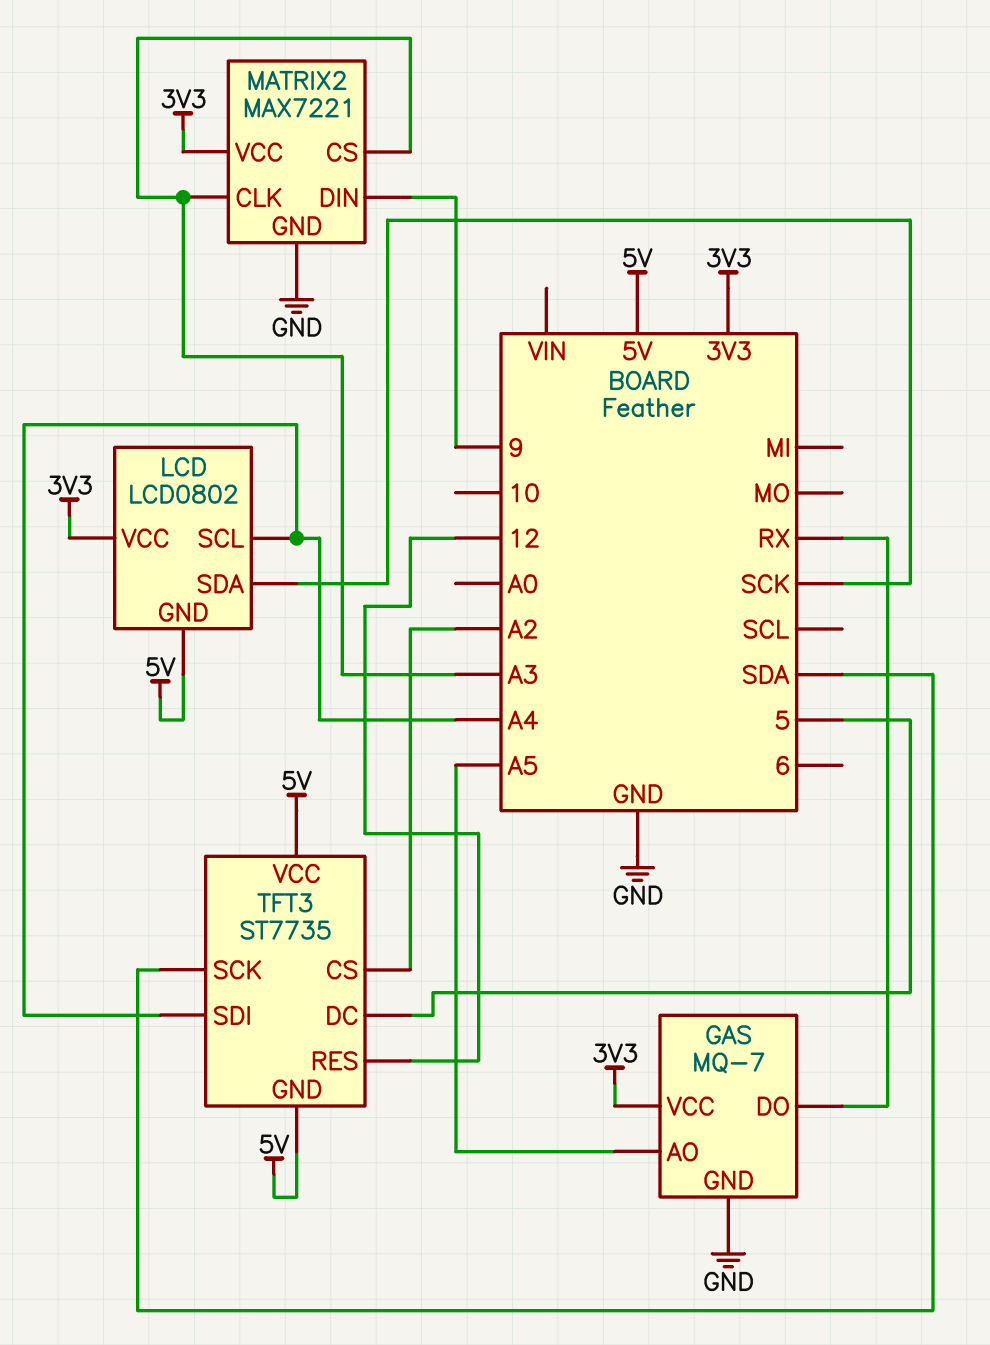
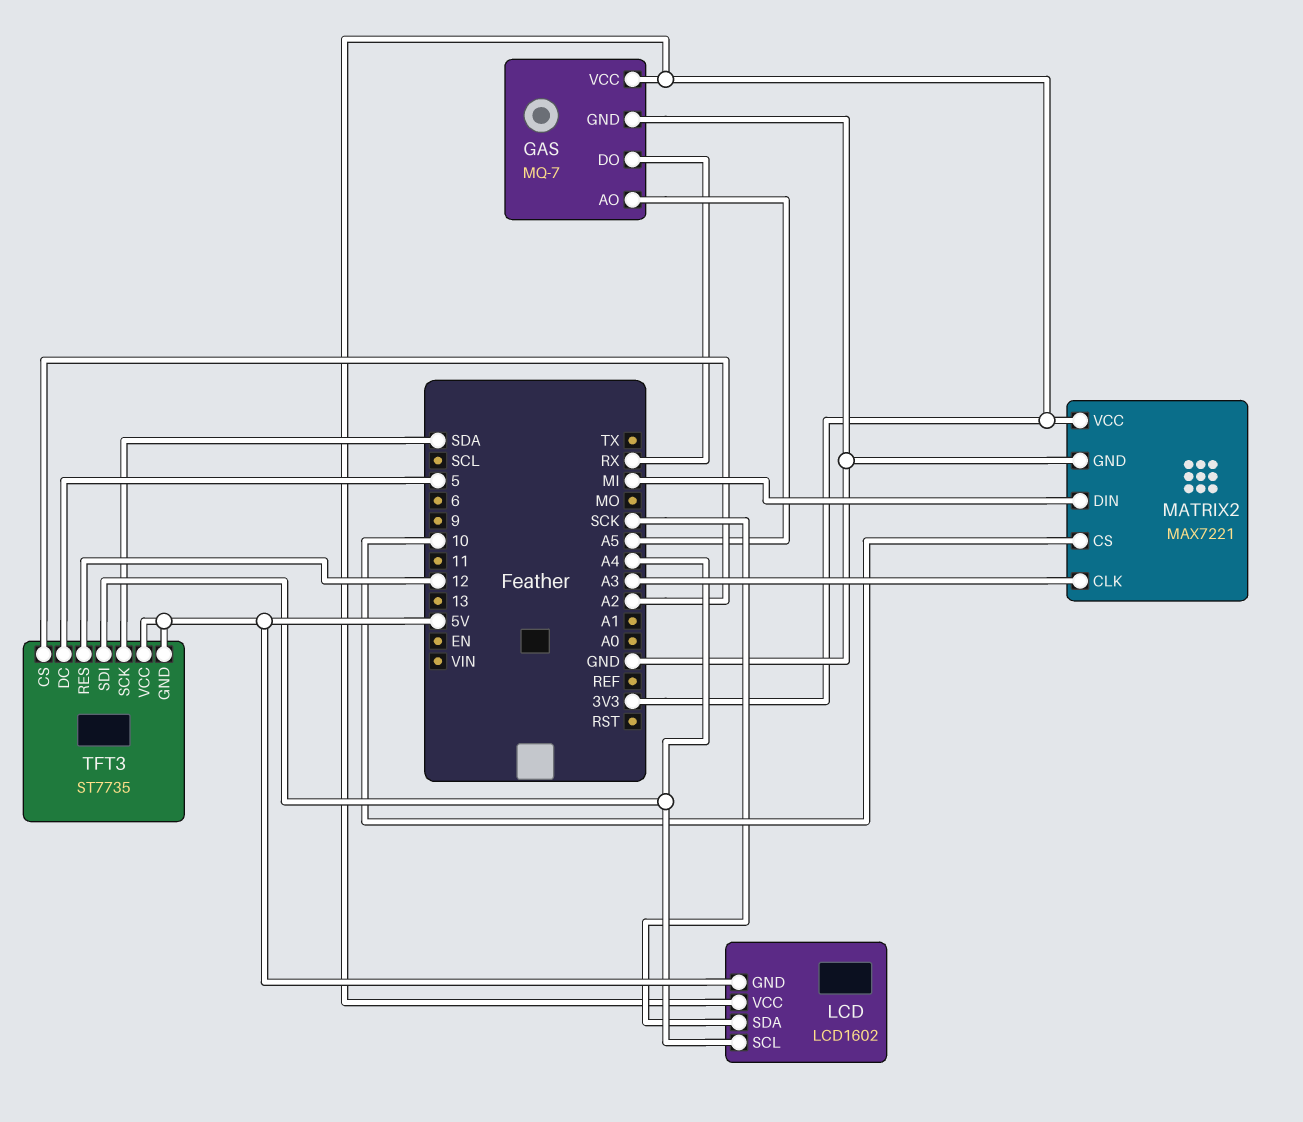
LCD: LCD0802 -> LCD1602
MATRIX2 pin CS: A3 -> 10
MATRIX2 pin DIN: 9 -> MI

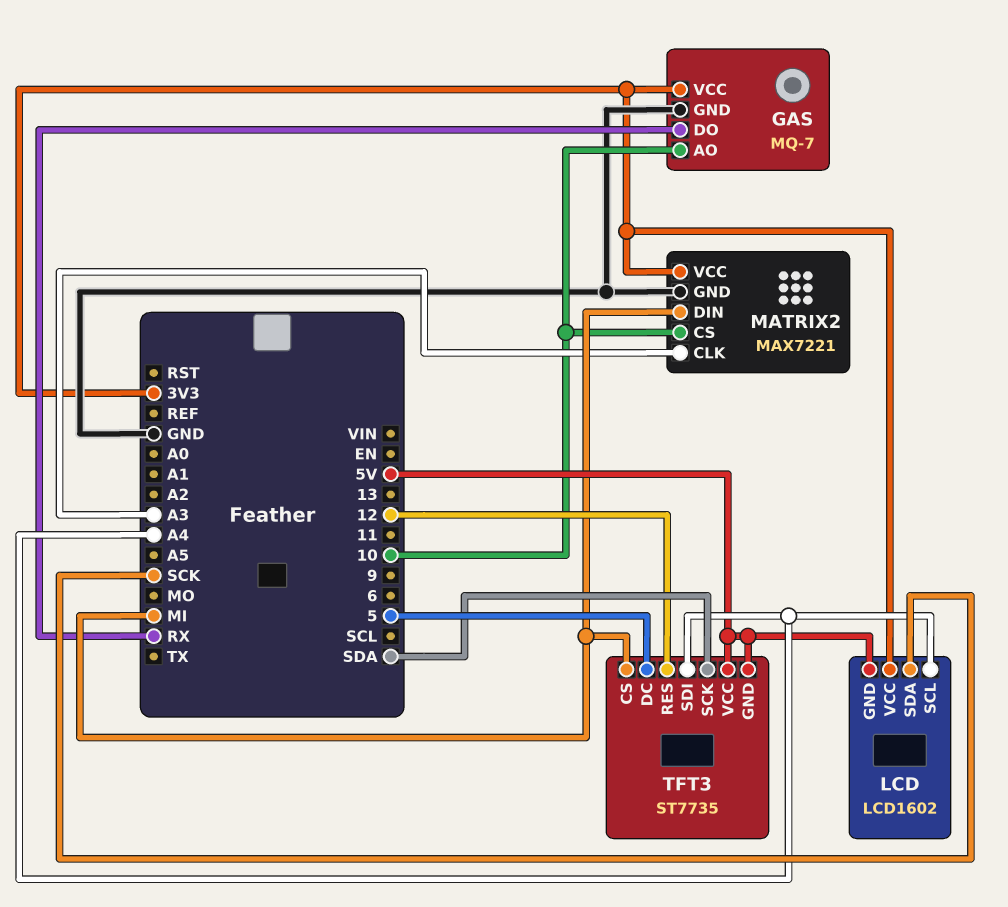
GAS pin AO: A5 -> 10
TFT3 pin CS: A2 -> MI

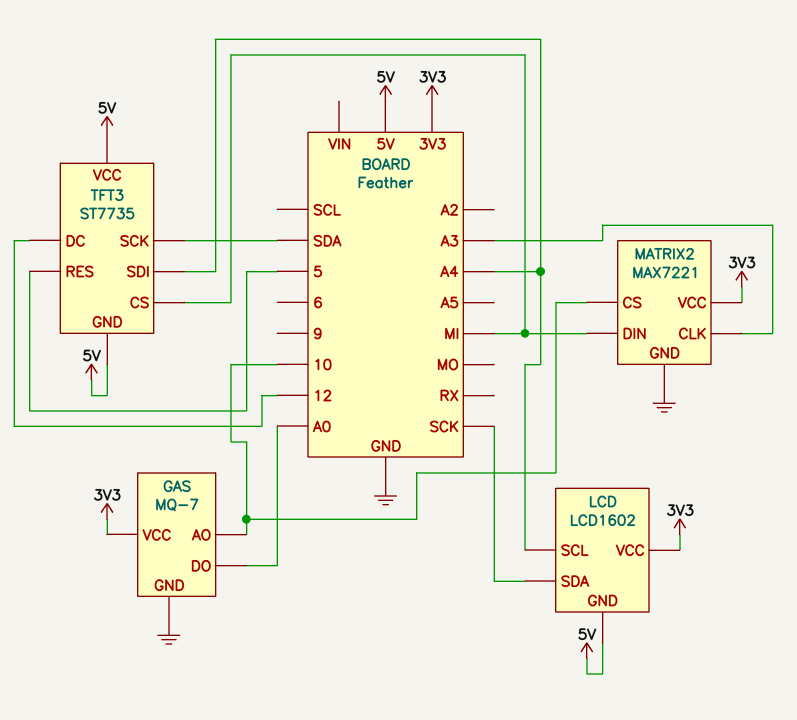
GAS pin DO: RX -> A0
TFT3 pin DC: 5 -> 12
TFT3 pin RES: 12 -> 5

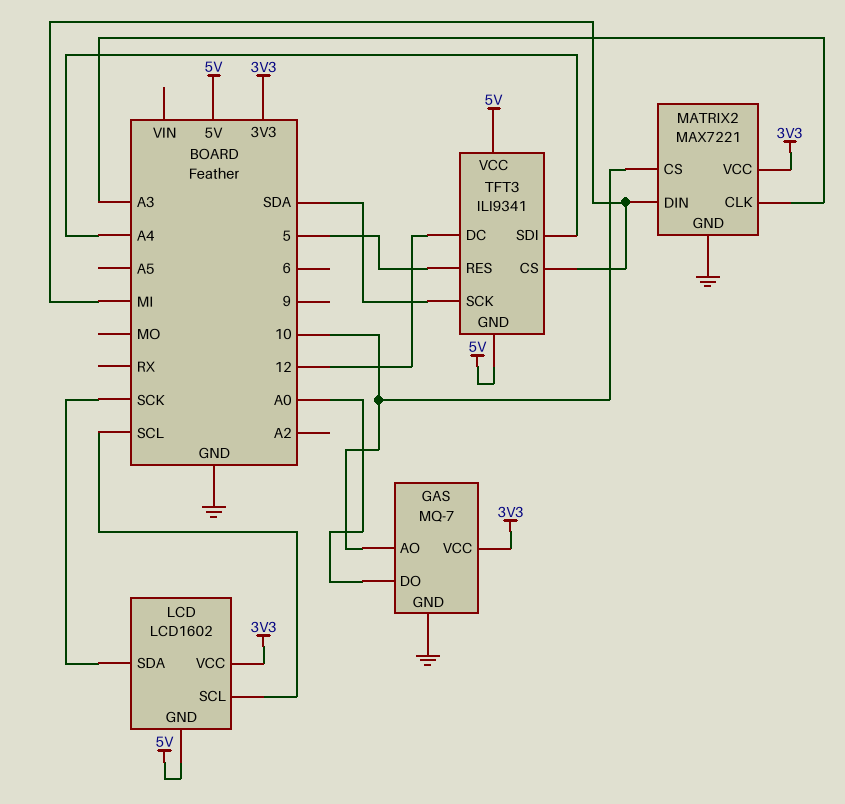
LCD pin SCL: A4 -> SCL
TFT3: ST7735 -> ILI9341

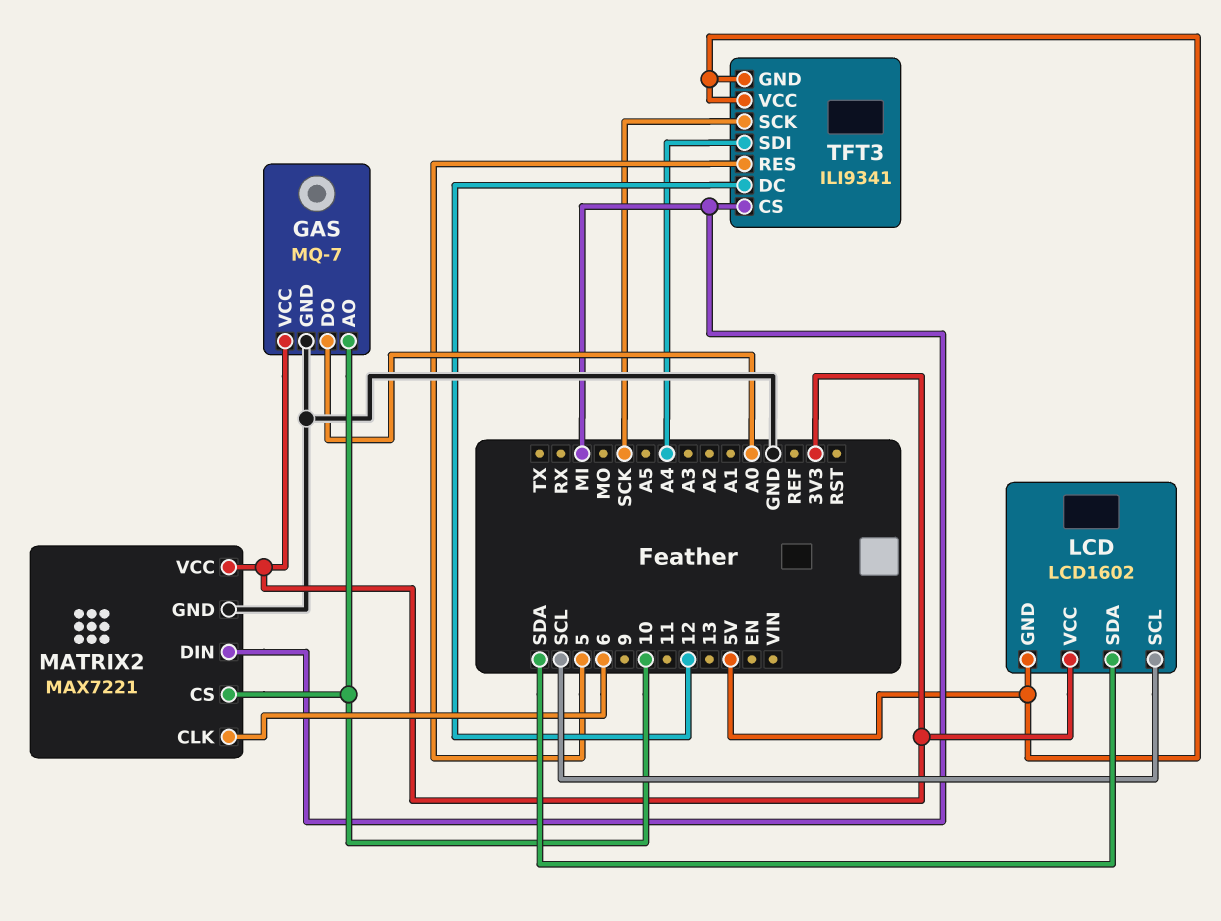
LCD pin SDA: SCK -> SDA
MATRIX2 pin CLK: A3 -> 6
TFT3 pin SCK: SDA -> SCK

